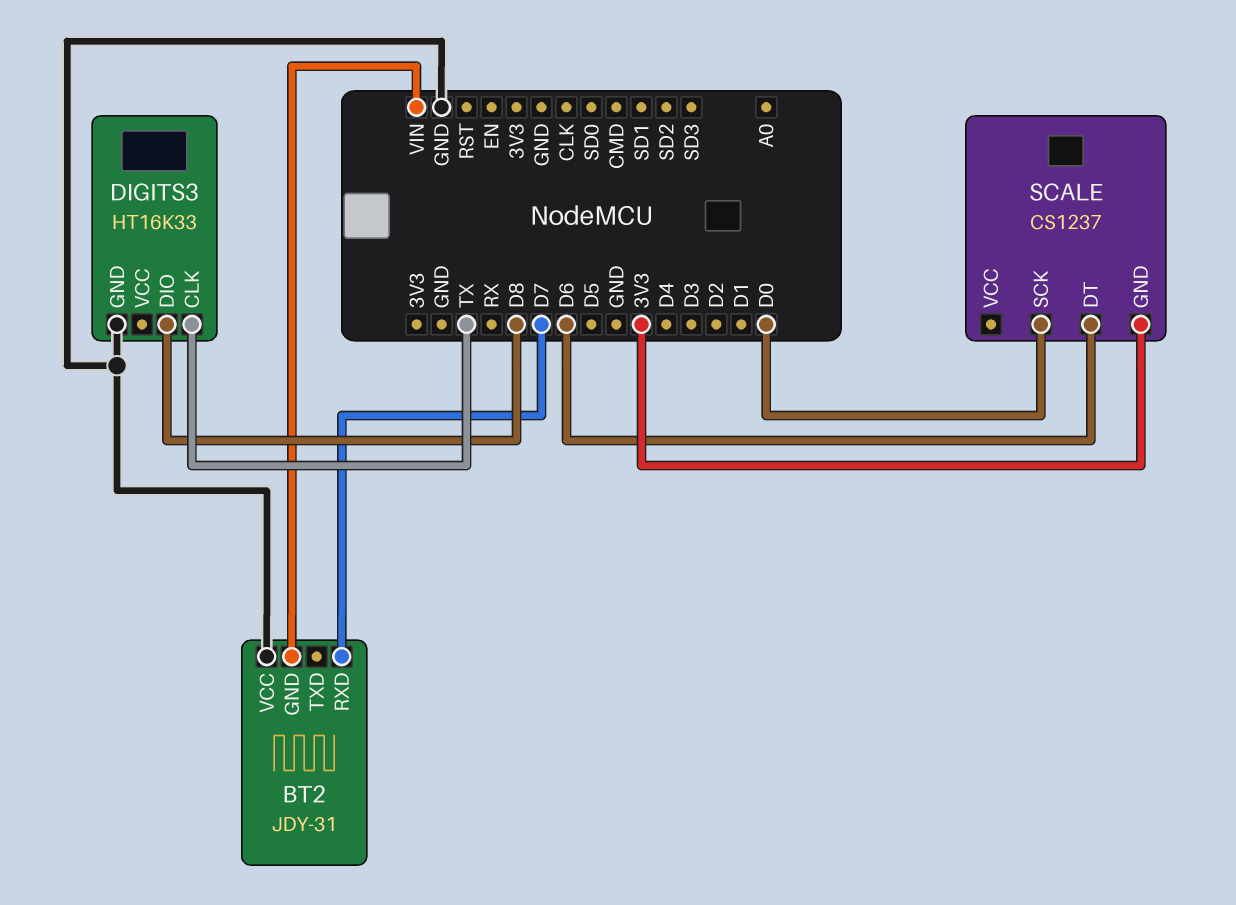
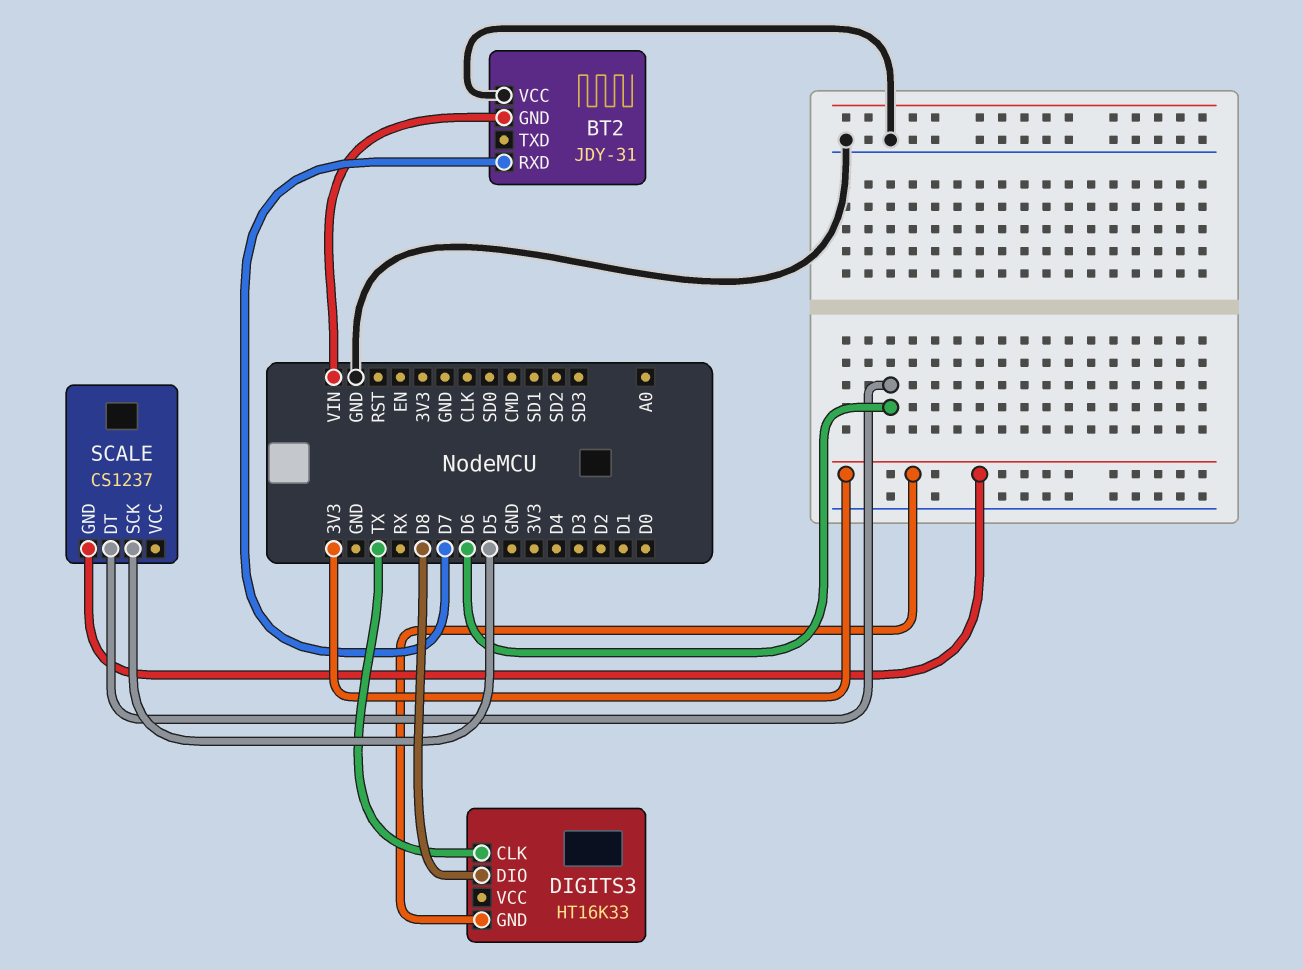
DIGITS3 pin GND: GND -> 3V3
SCALE pin SCK: D0 -> D5

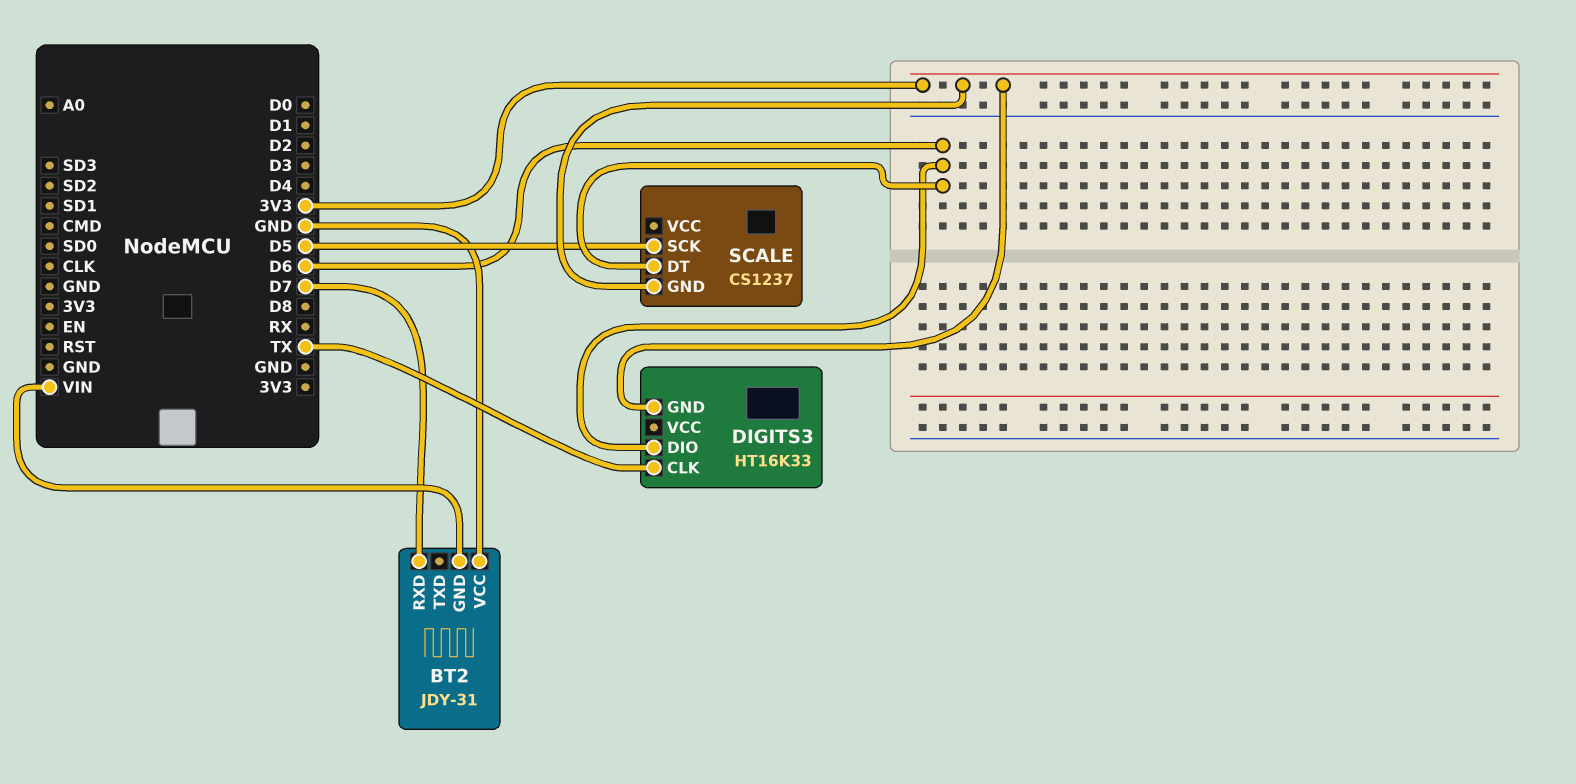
DIGITS3 pin DIO: D8 -> D6

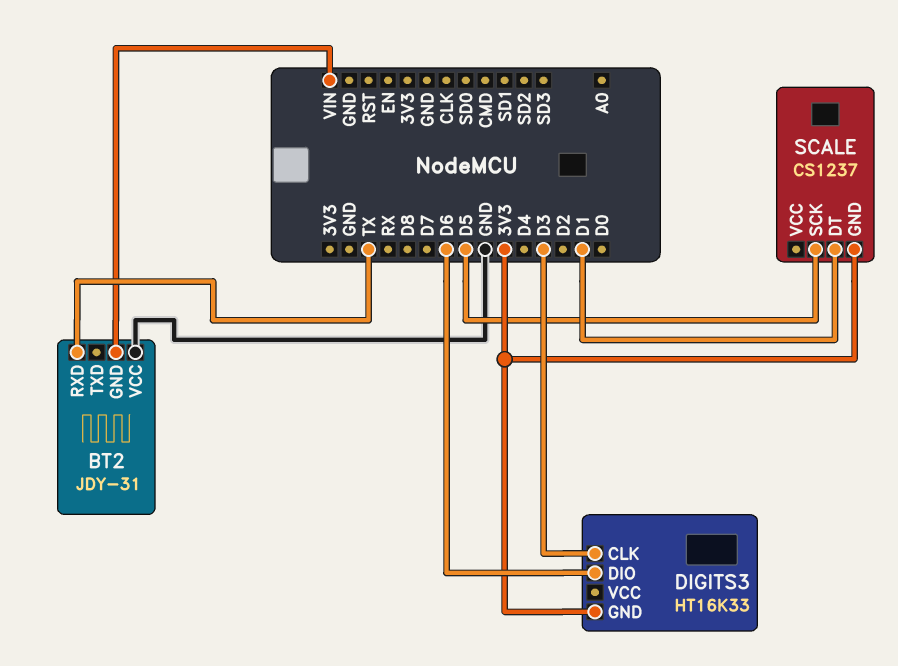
BT2 pin RXD: D7 -> TX
DIGITS3 pin CLK: TX -> D3
SCALE pin DT: D6 -> D1

